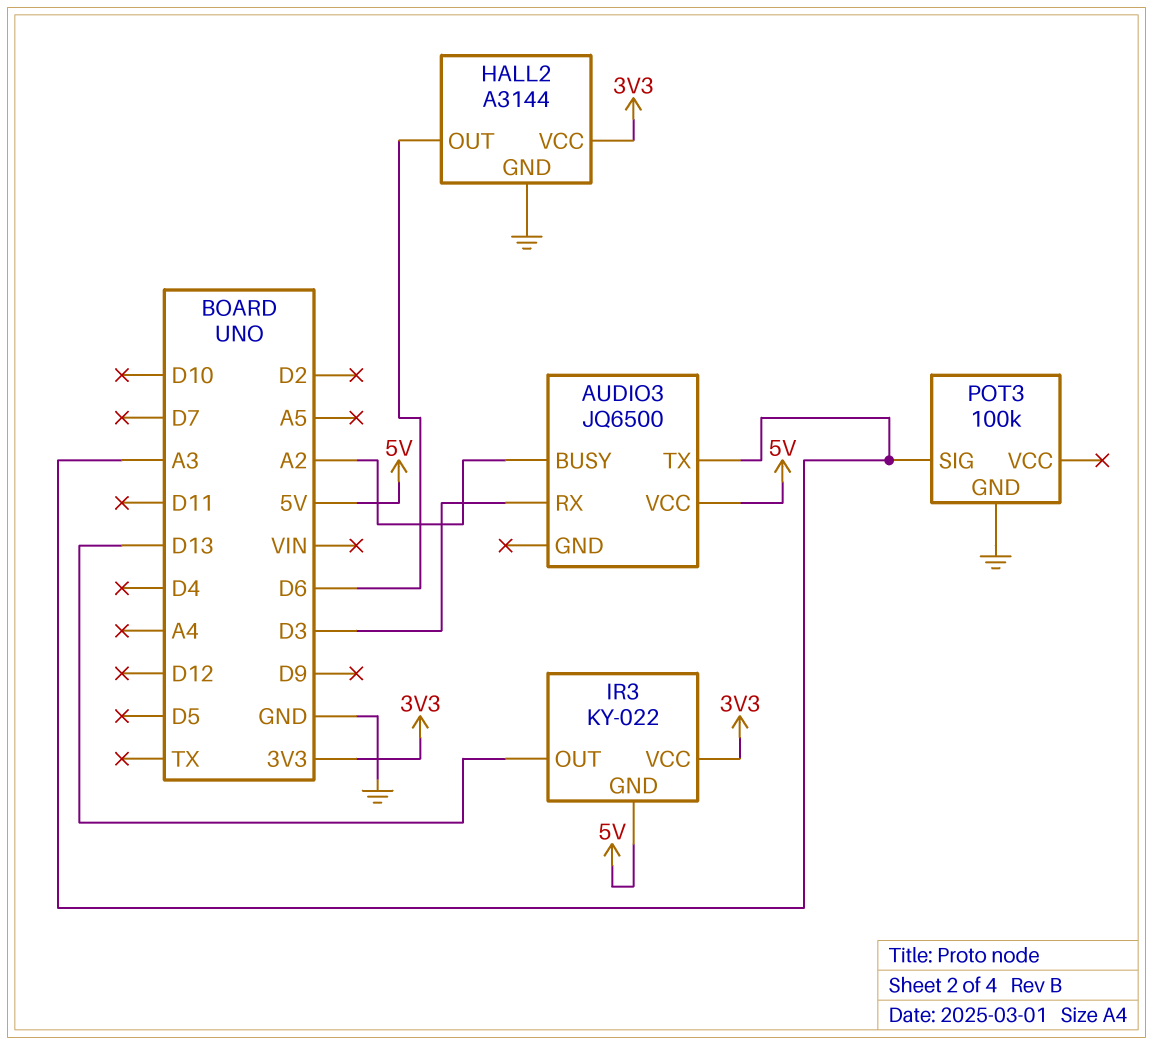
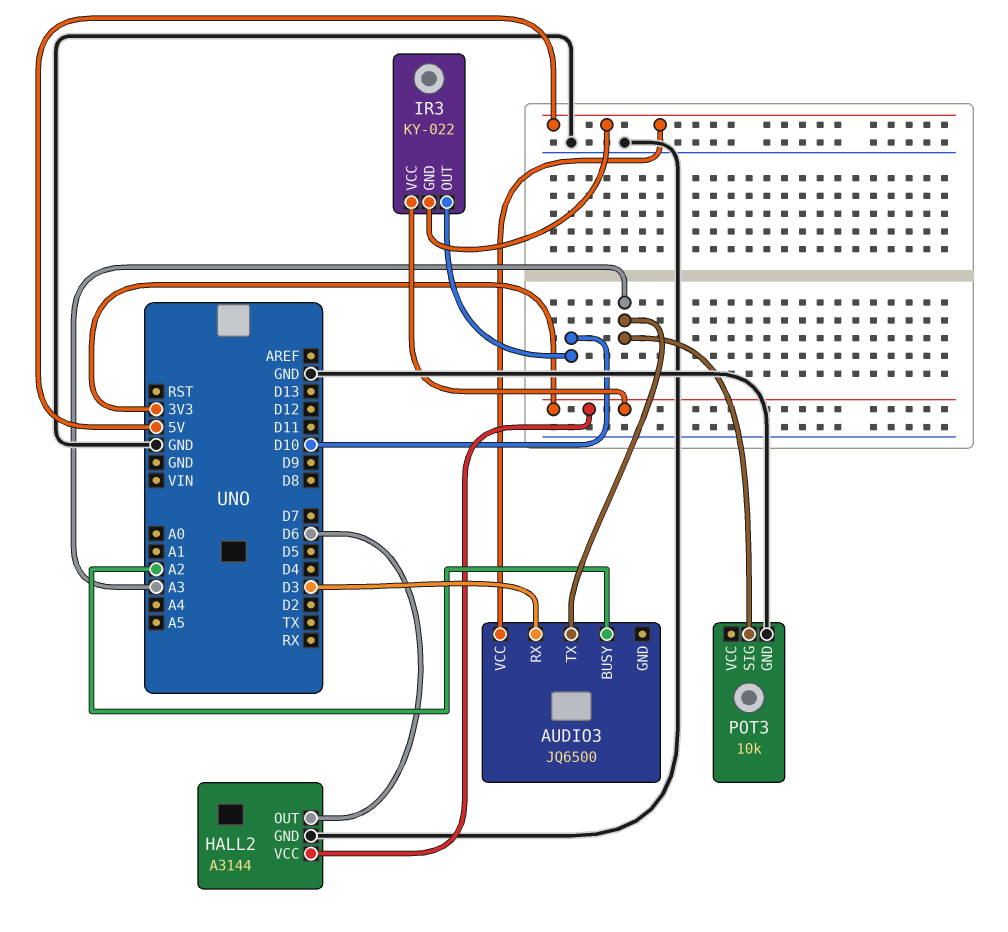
IR3 pin OUT: D13 -> D10
POT3: 100k -> 10k

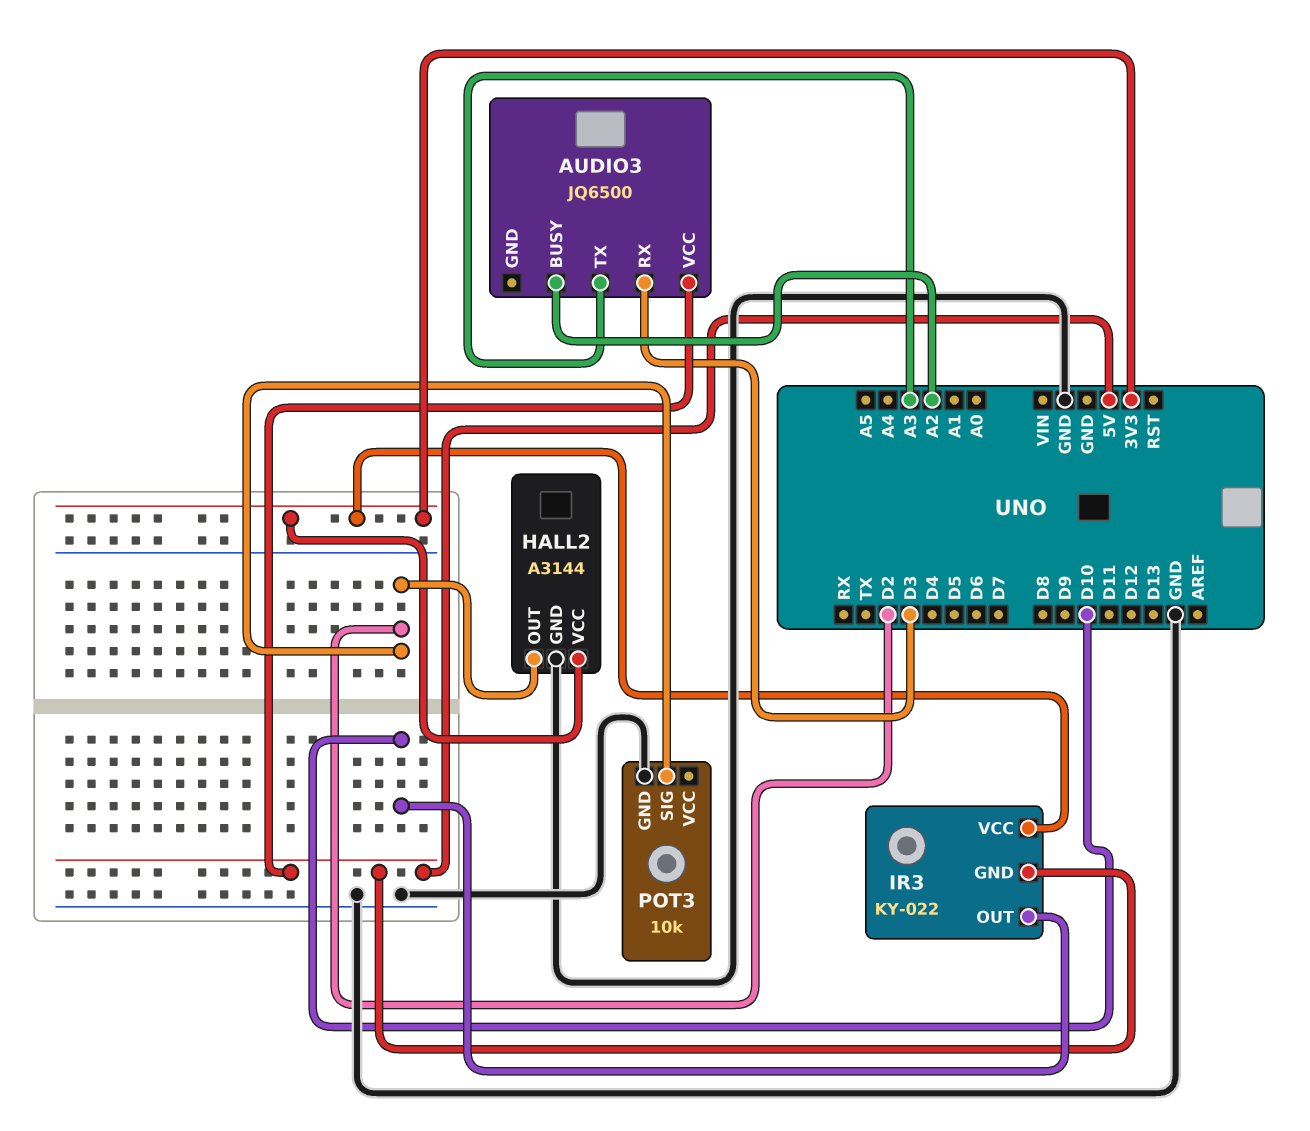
HALL2 pin OUT: D6 -> D2
POT3 pin SIG: A3 -> D2

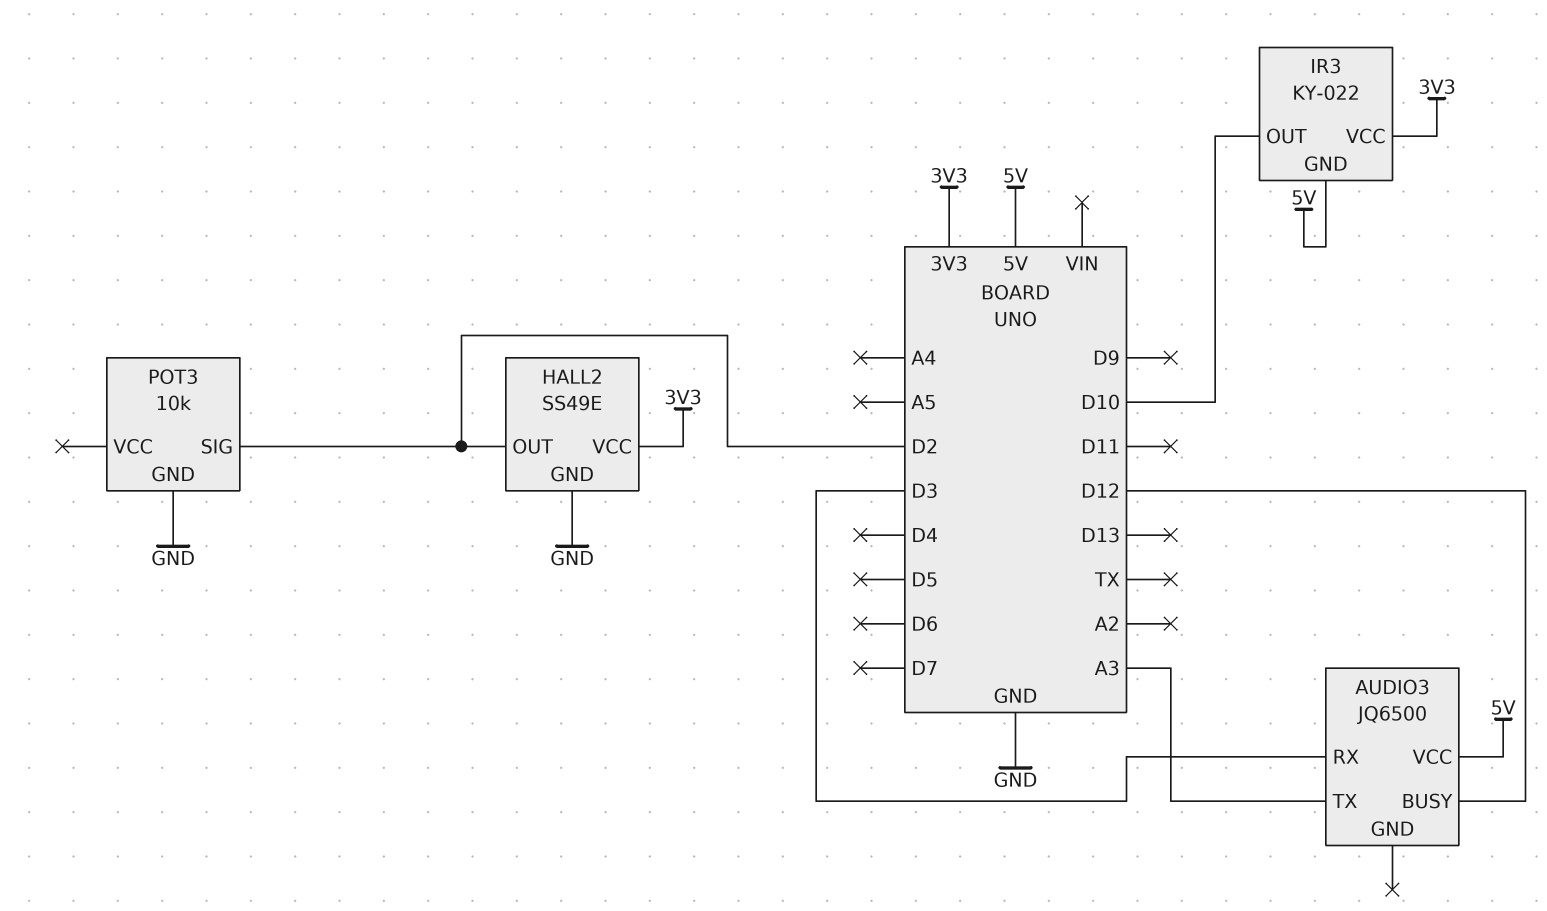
AUDIO3 pin BUSY: A2 -> D12
HALL2: A3144 -> SS49E

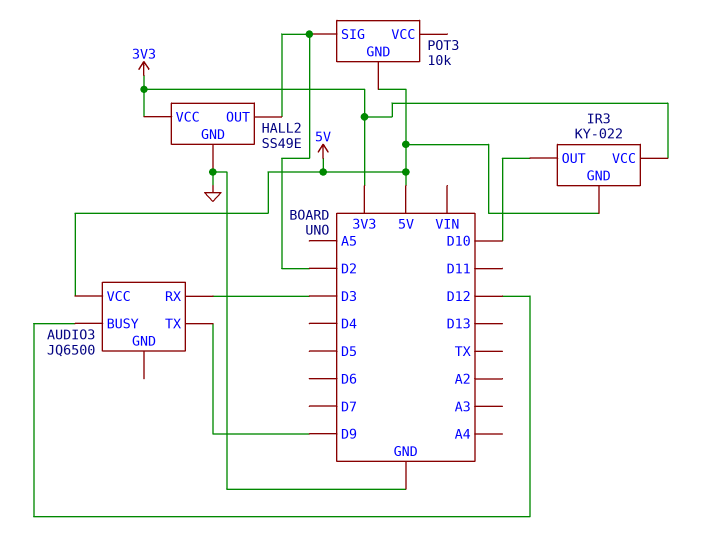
AUDIO3 pin TX: A3 -> D9
POT3 pin GND: GND -> 5V

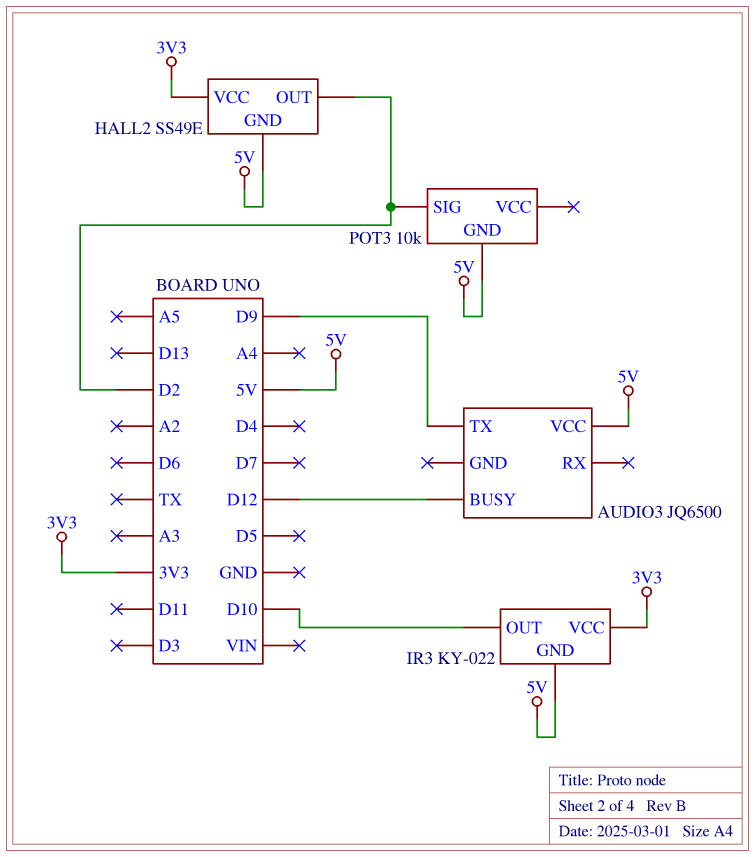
AUDIO3 pin RX: D3 -> none
HALL2 pin GND: GND -> 5V

